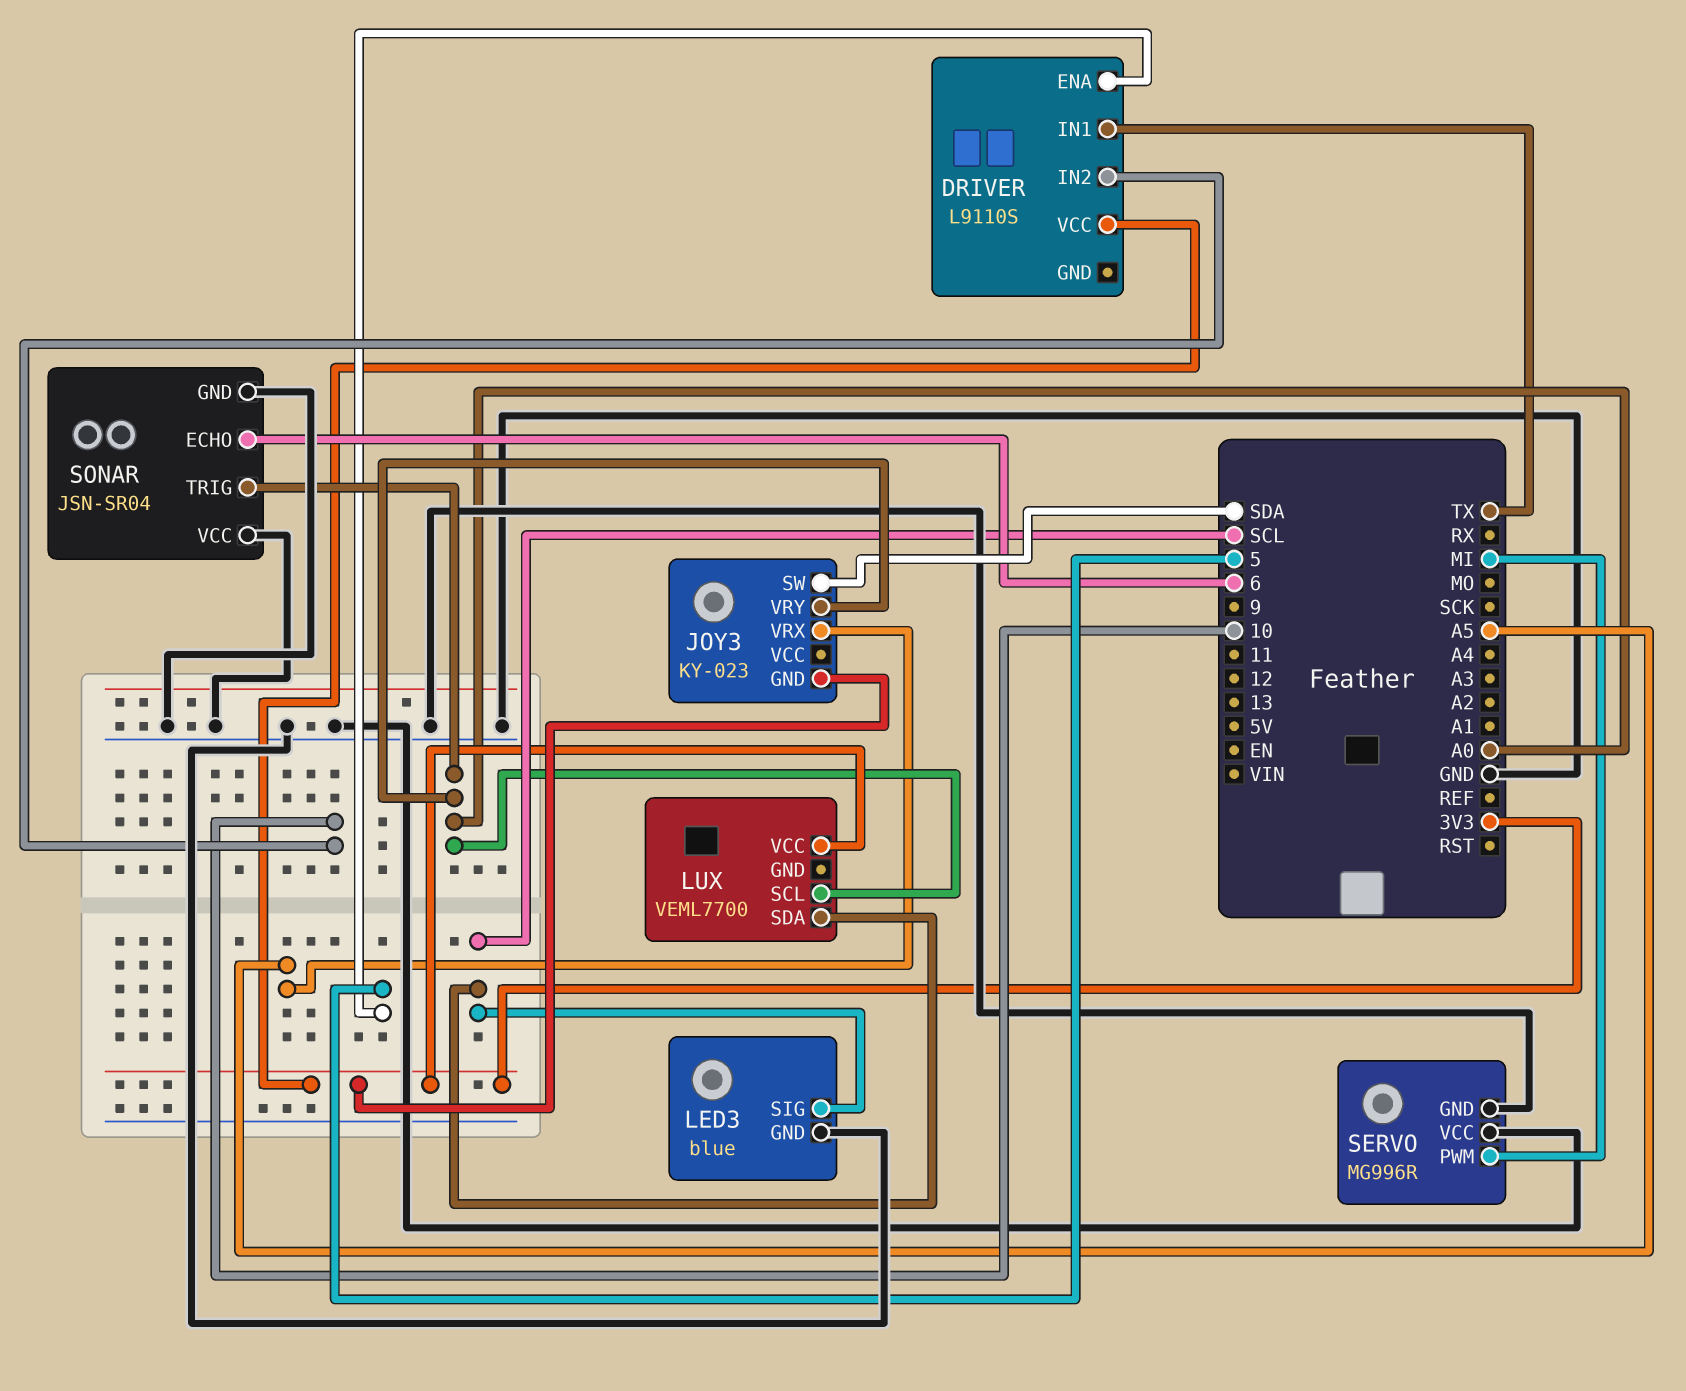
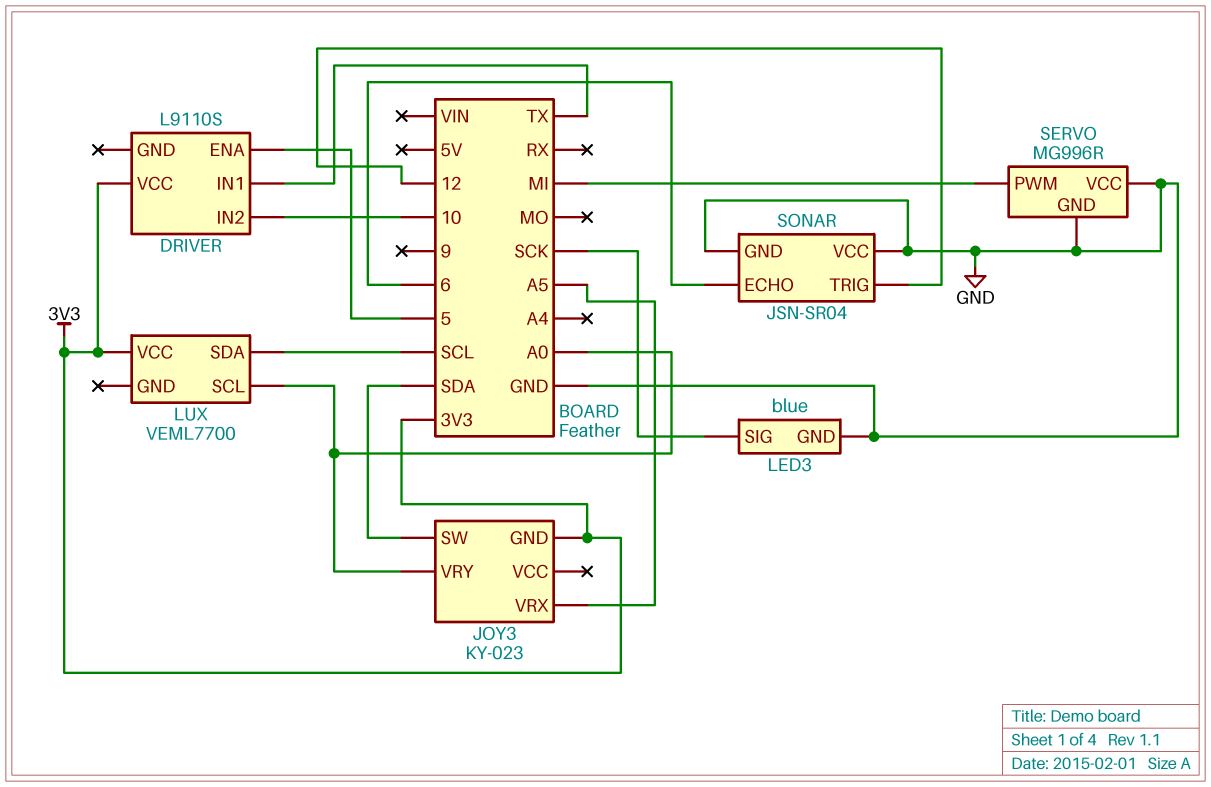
LED3 pin SIG: SCL -> SCK
SONAR pin TRIG: A0 -> 12

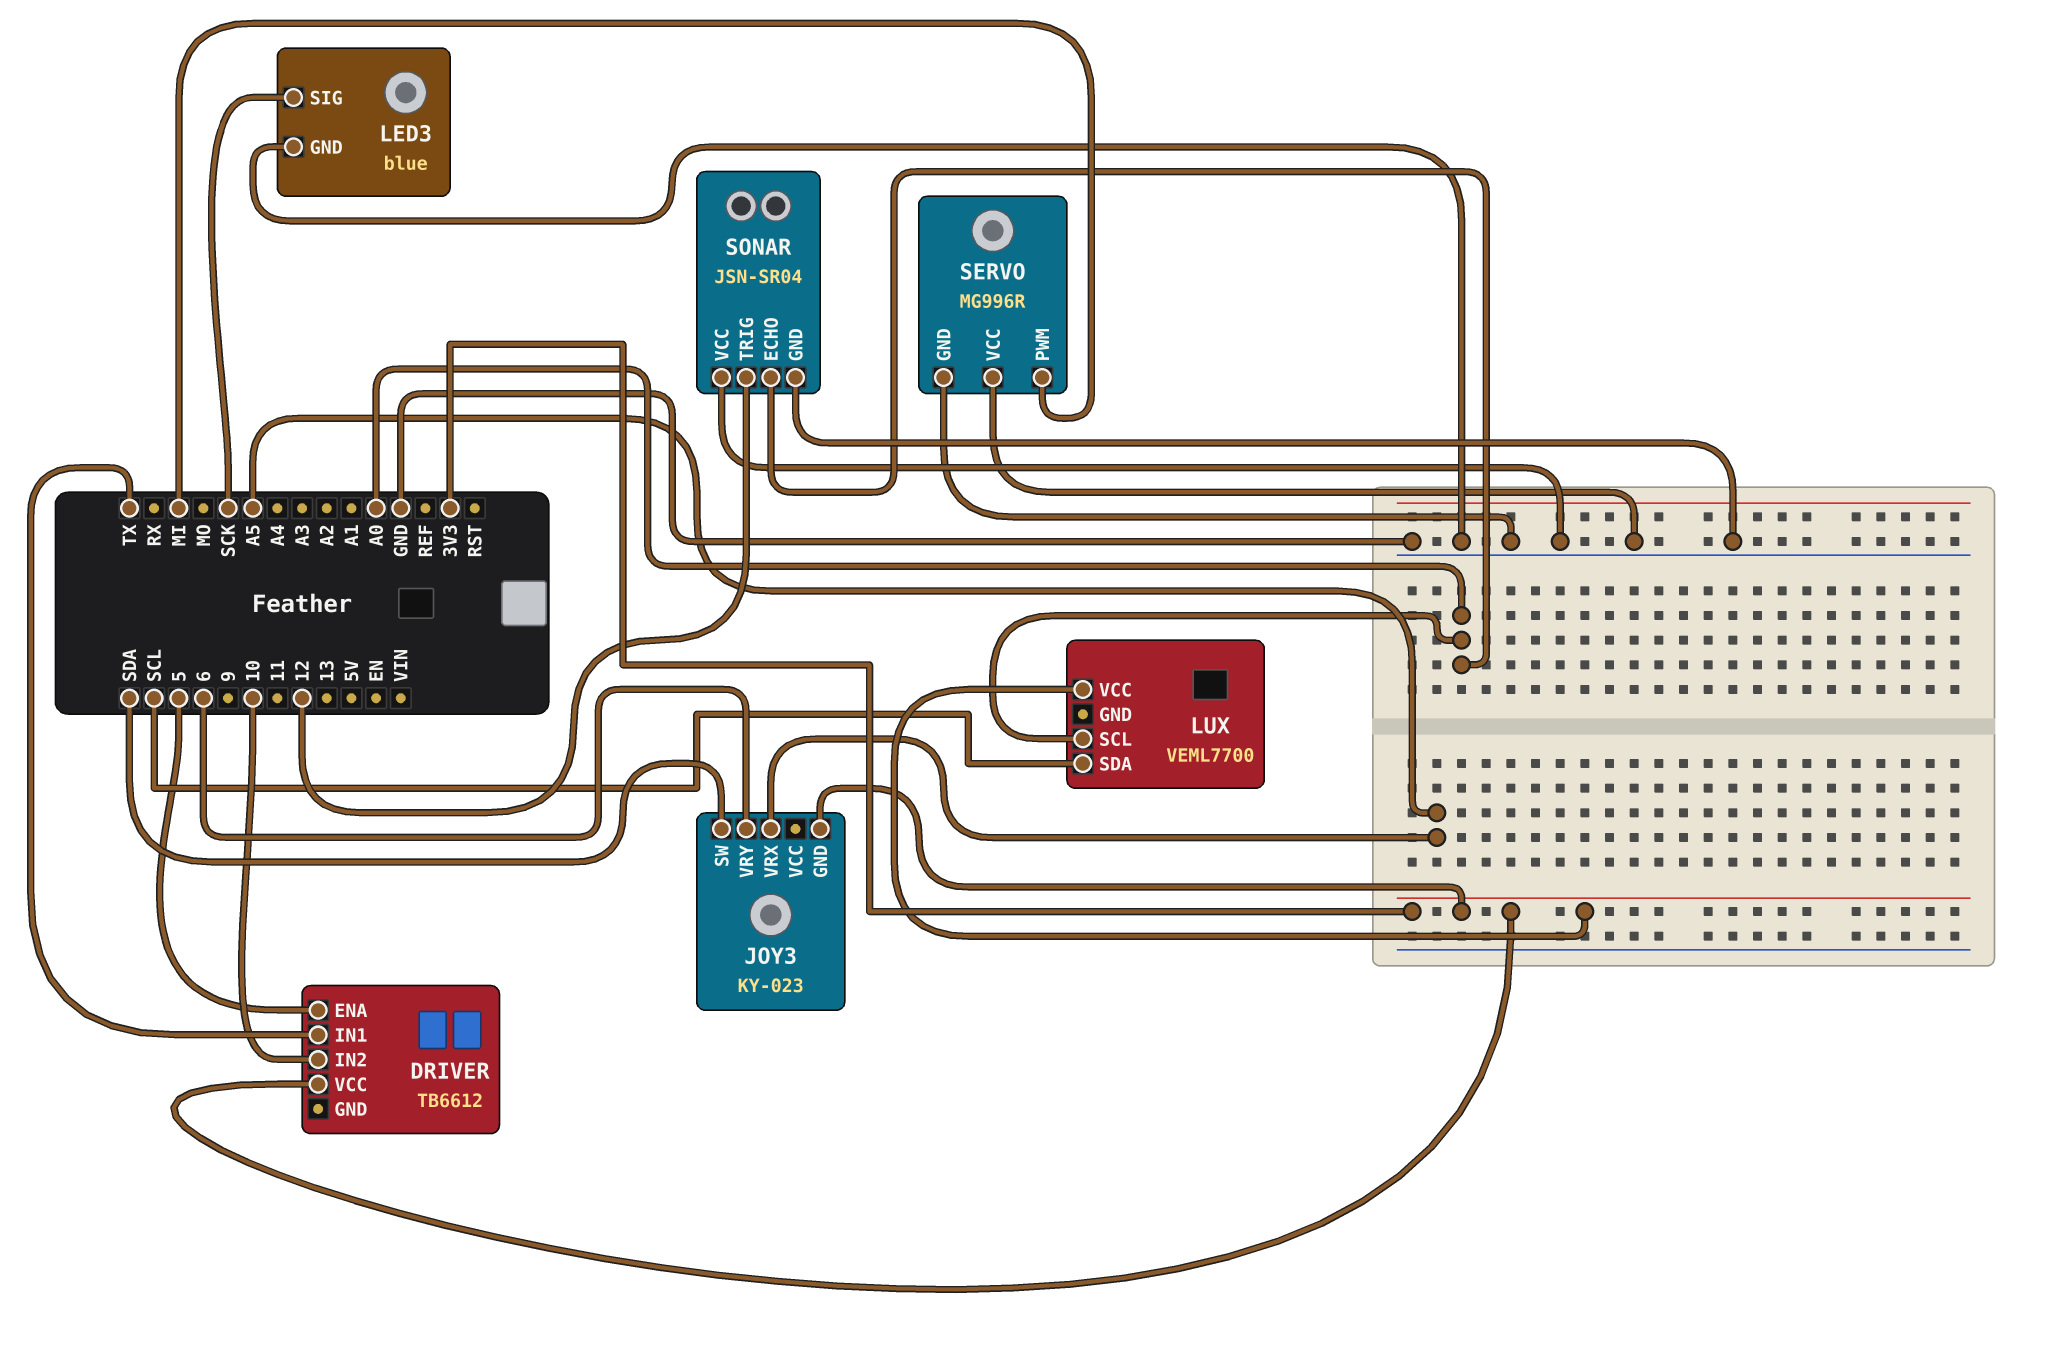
DRIVER: L9110S -> TB6612
JOY3 pin VRY: A0 -> 6
SONAR pin ECHO: 6 -> A0

